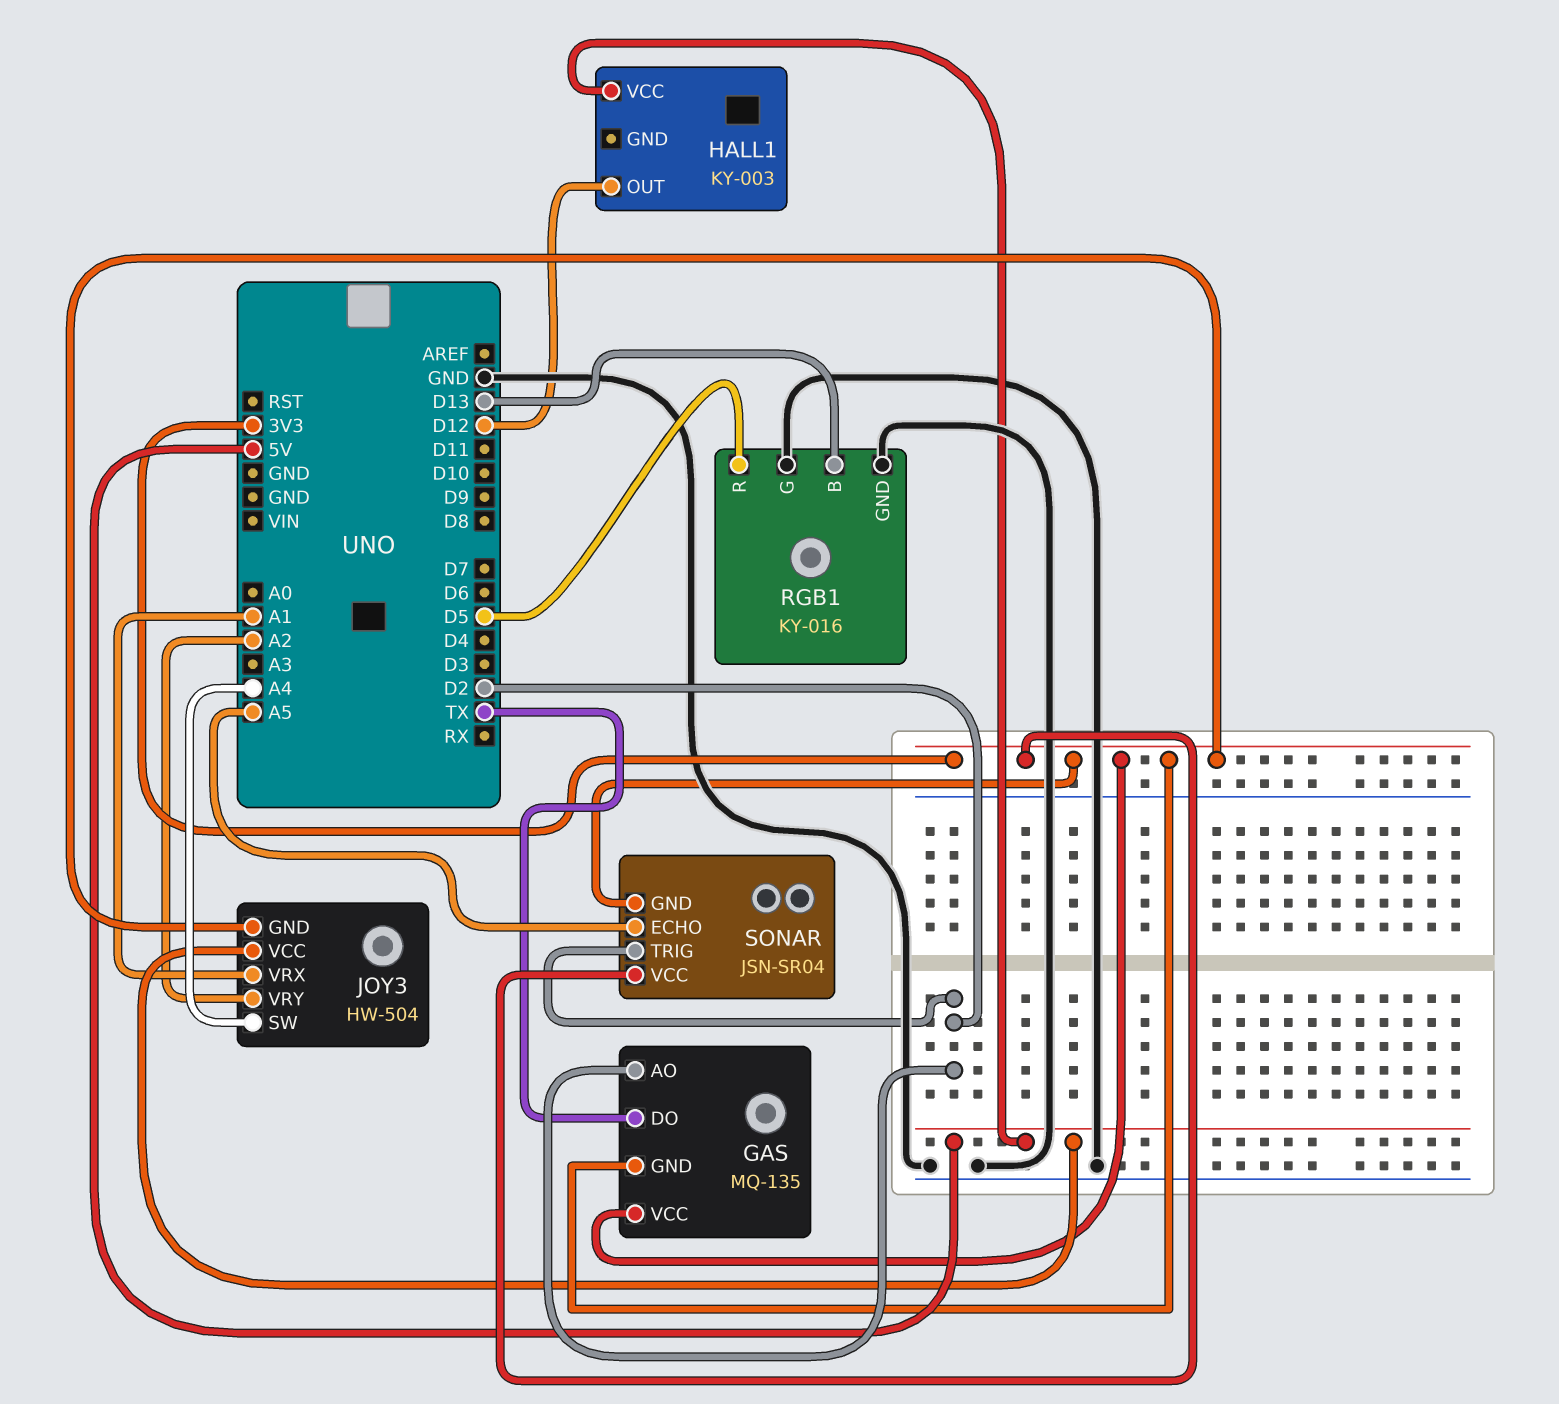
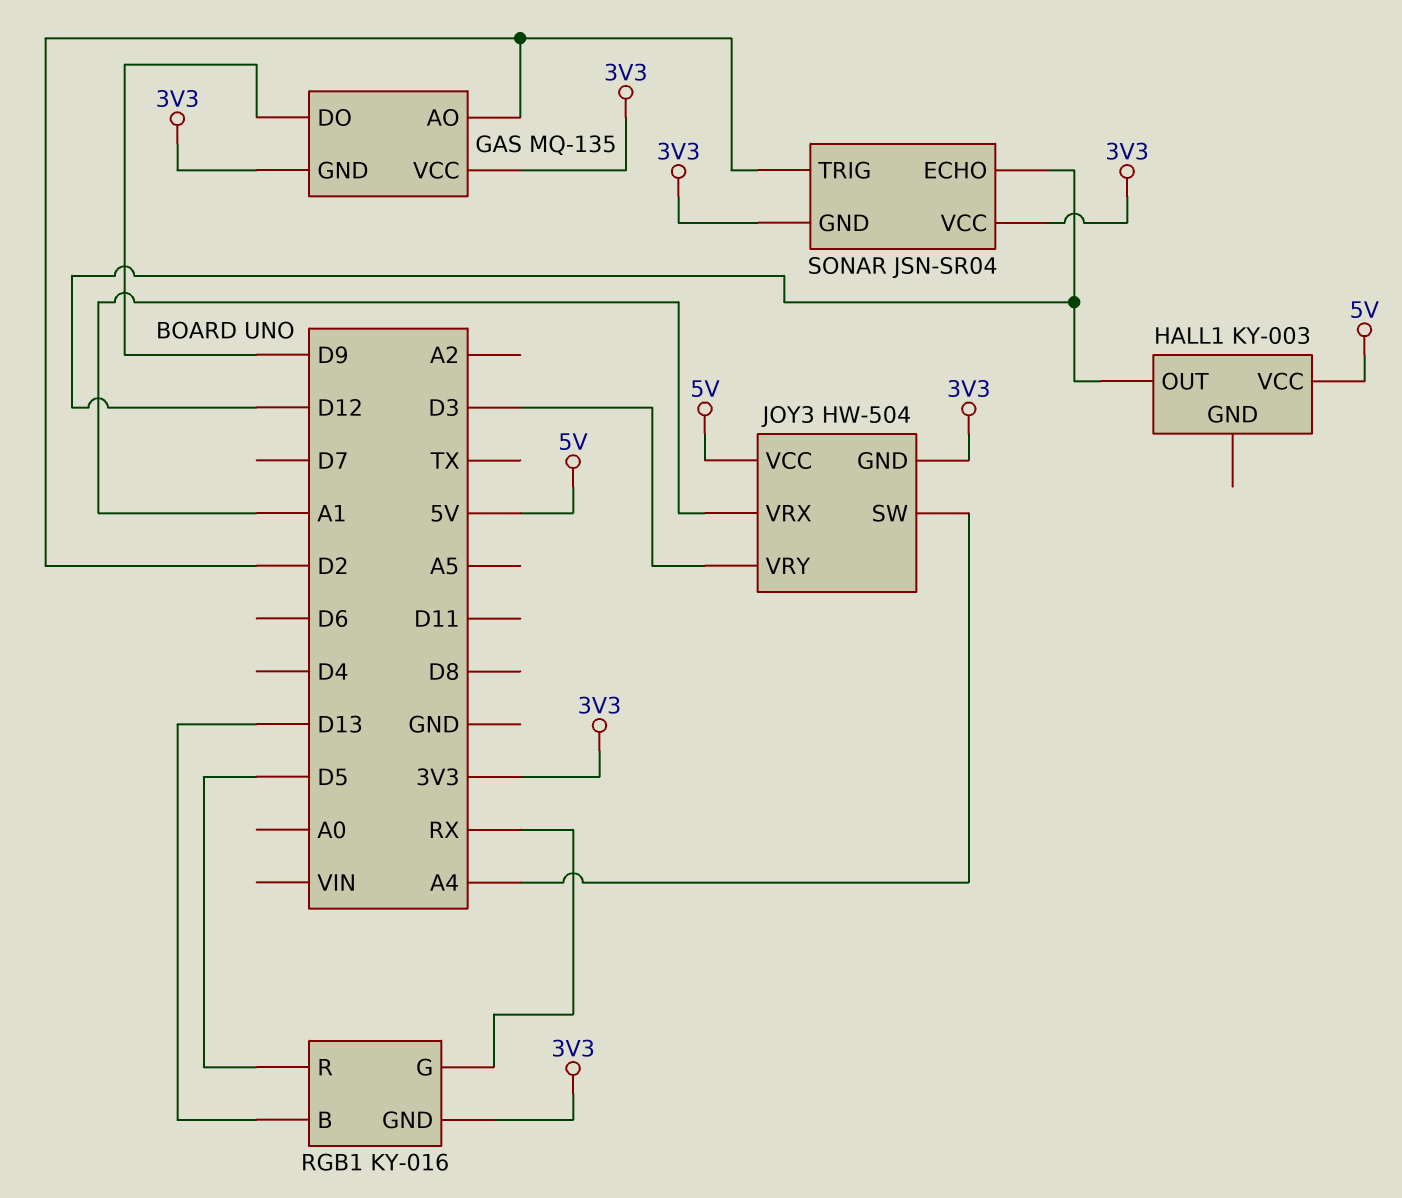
GAS pin DO: TX -> D9
JOY3 pin VRY: A2 -> D3
RGB1 pin G: GND -> RX
RGB1 pin GND: GND -> 3V3
SONAR pin ECHO: A5 -> D12

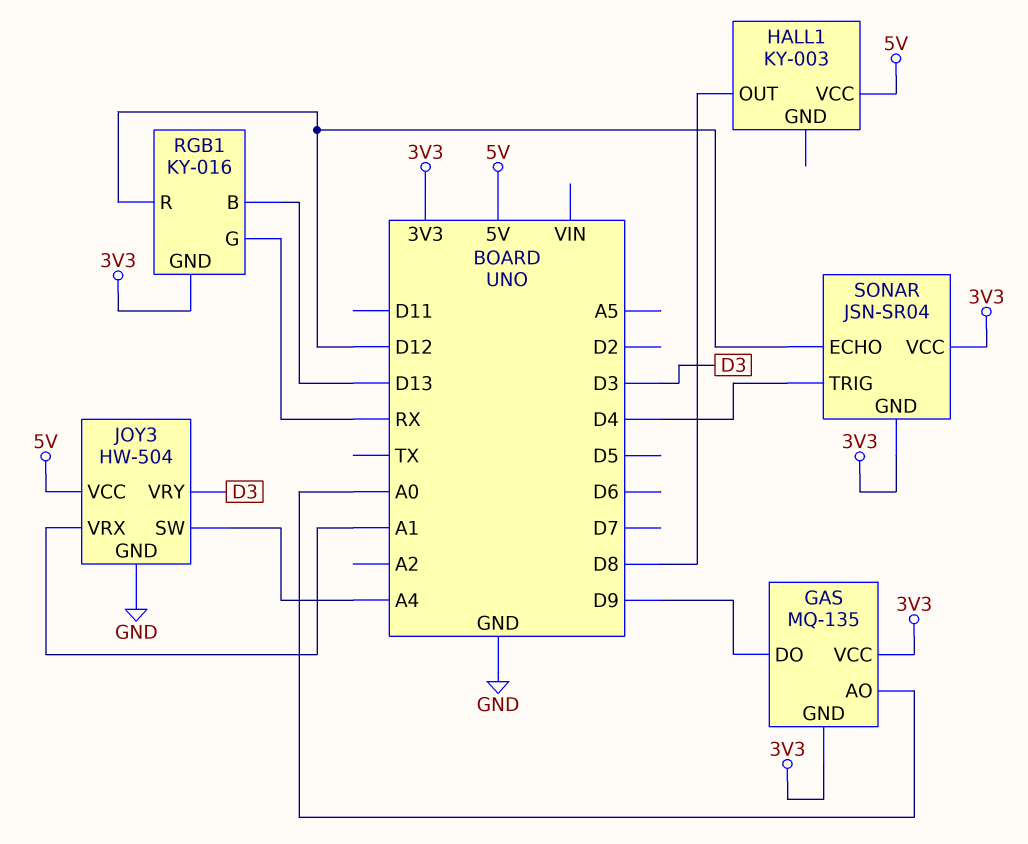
GAS pin AO: D2 -> A0
HALL1 pin OUT: D12 -> D8
JOY3 pin GND: 3V3 -> GND
RGB1 pin R: D5 -> D12
SONAR pin TRIG: D2 -> D4

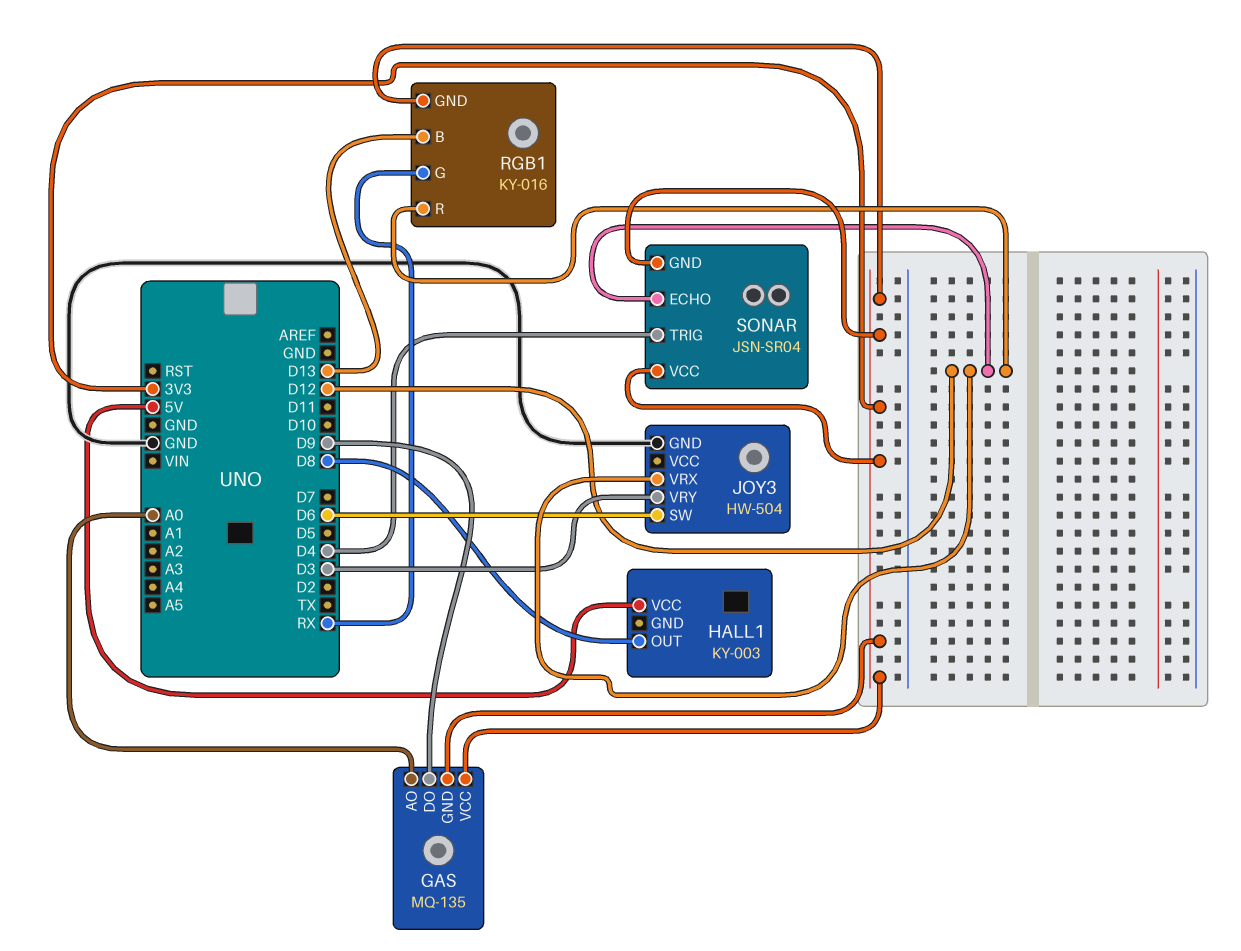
JOY3 pin SW: A4 -> D6
JOY3 pin VCC: 5V -> none
JOY3 pin VRX: A1 -> D12

